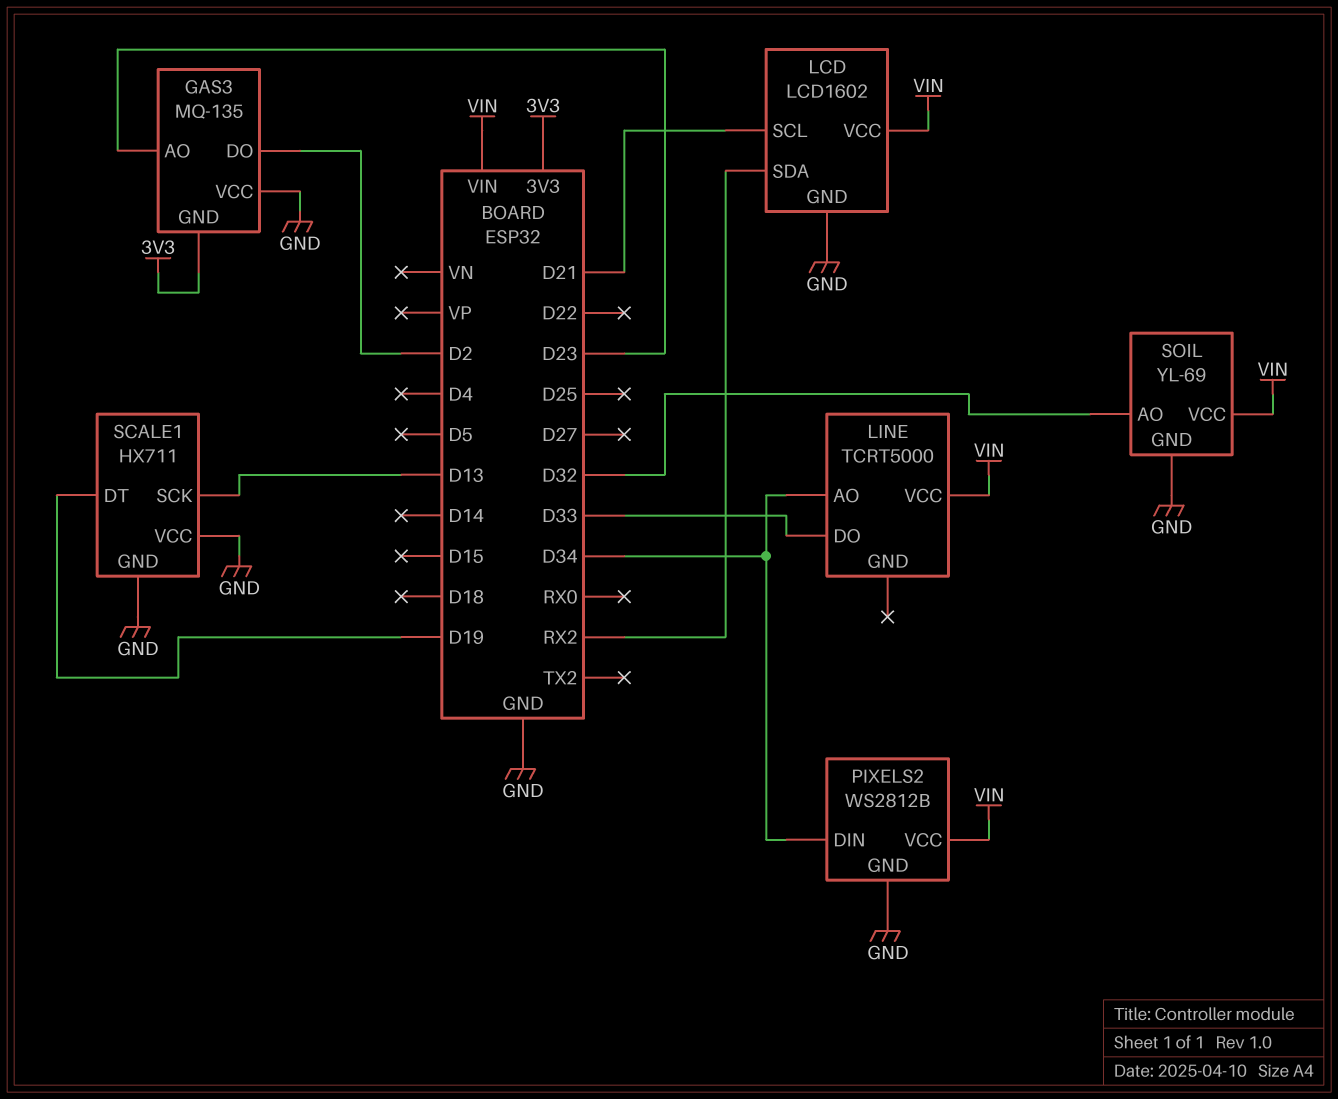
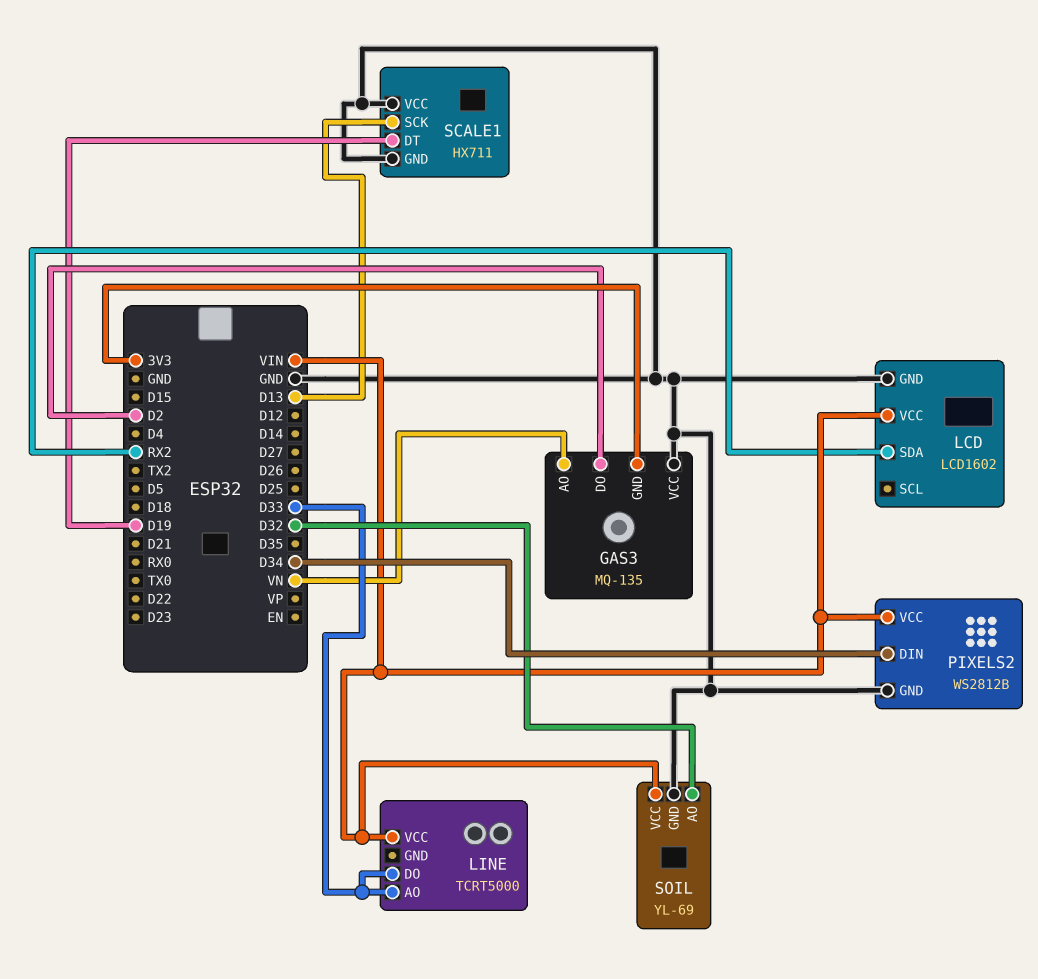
GAS3 pin AO: D23 -> VN
LCD pin SCL: D21 -> none
LINE pin AO: D34 -> D33

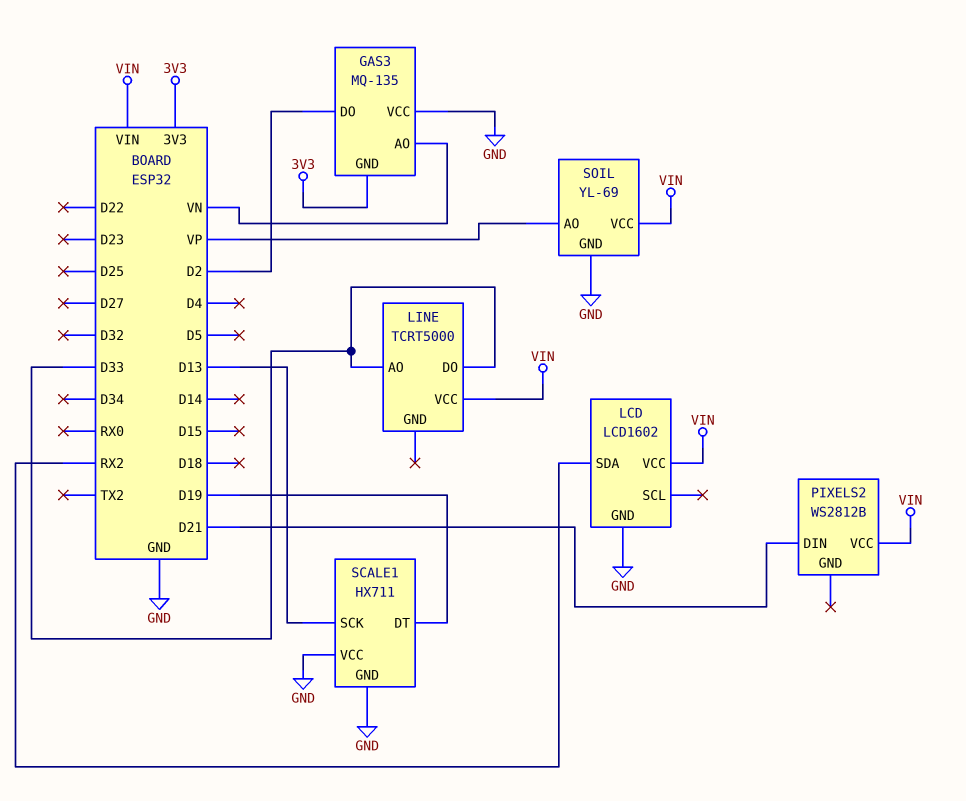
PIXELS2 pin DIN: D34 -> D21
PIXELS2 pin GND: GND -> none
SOIL pin AO: D32 -> VP

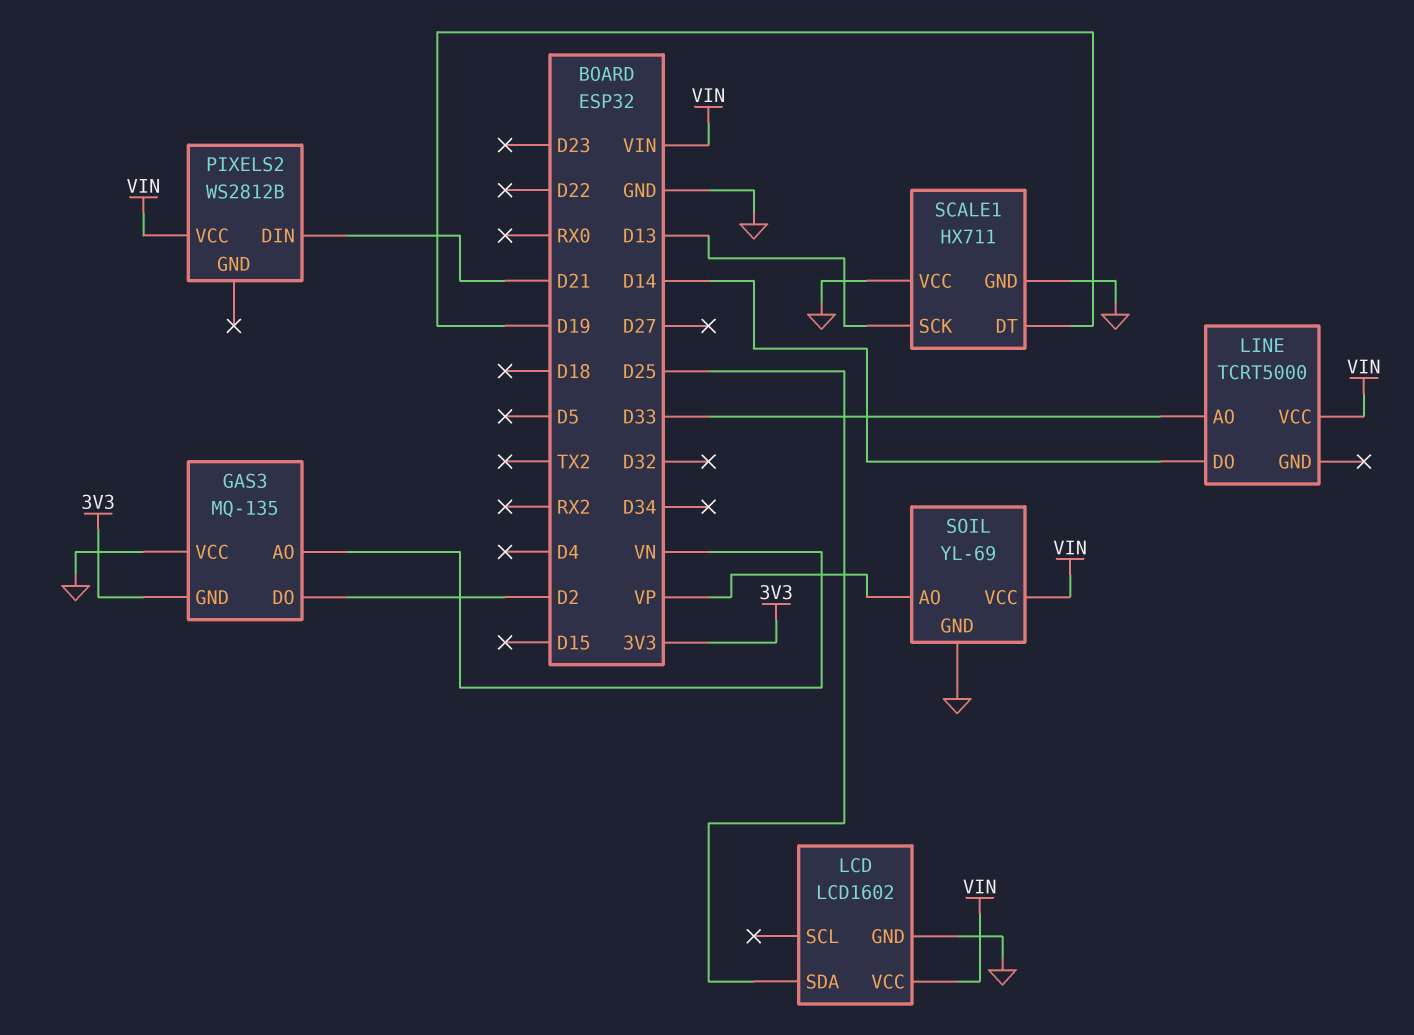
LCD pin SDA: RX2 -> D25
LINE pin DO: D33 -> D14

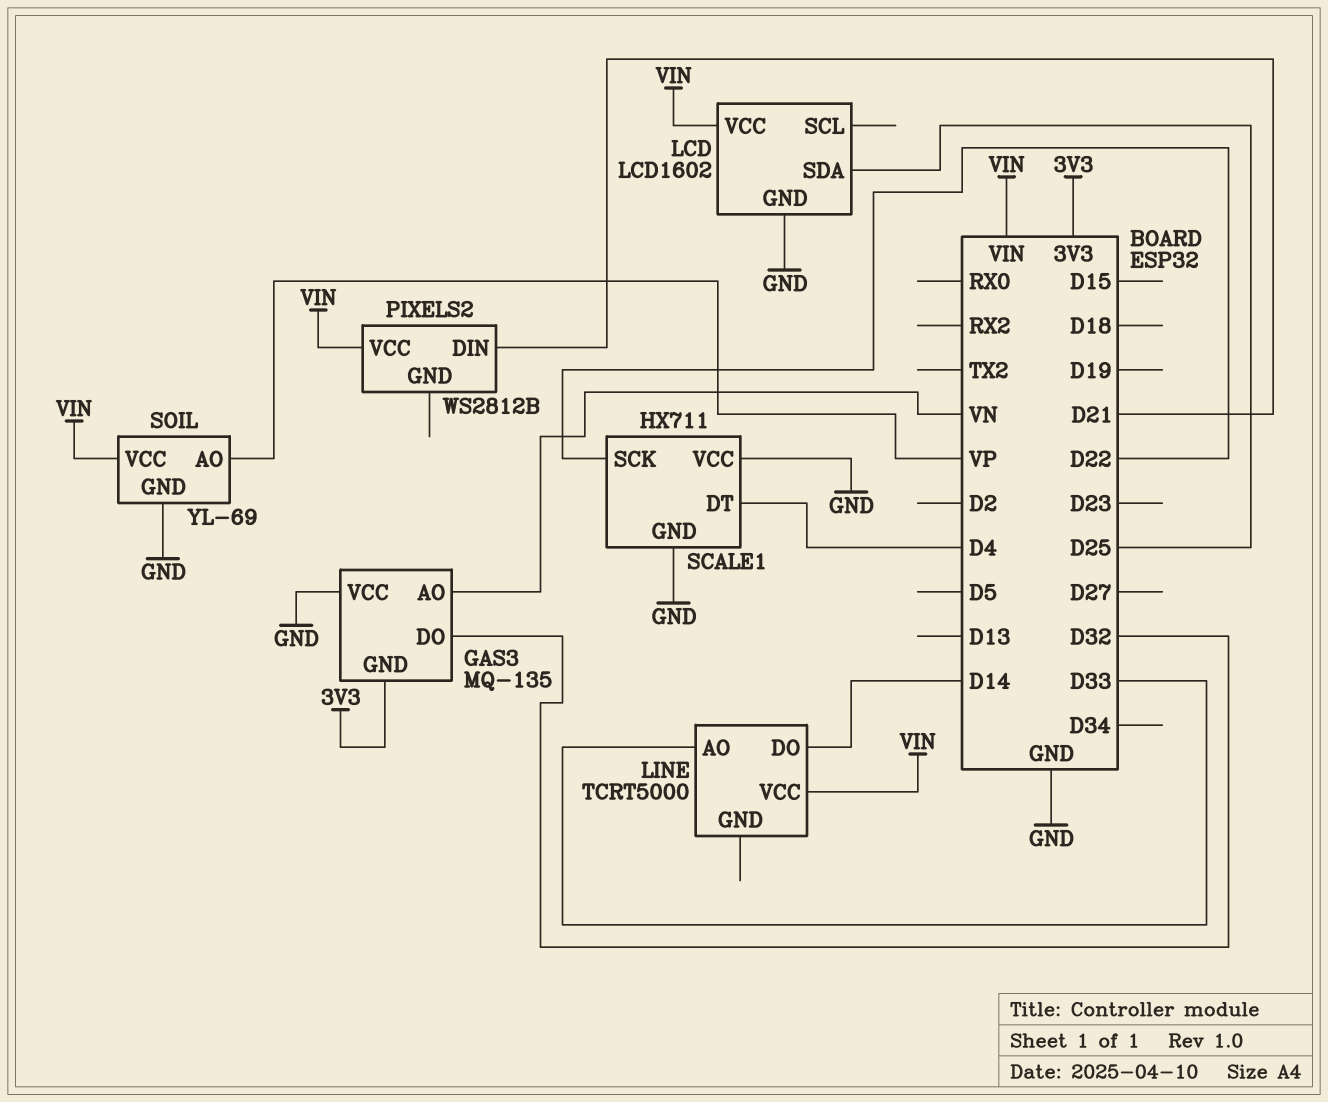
GAS3 pin DO: D2 -> D32
SCALE1 pin DT: D19 -> D4
SCALE1 pin SCK: D13 -> D22

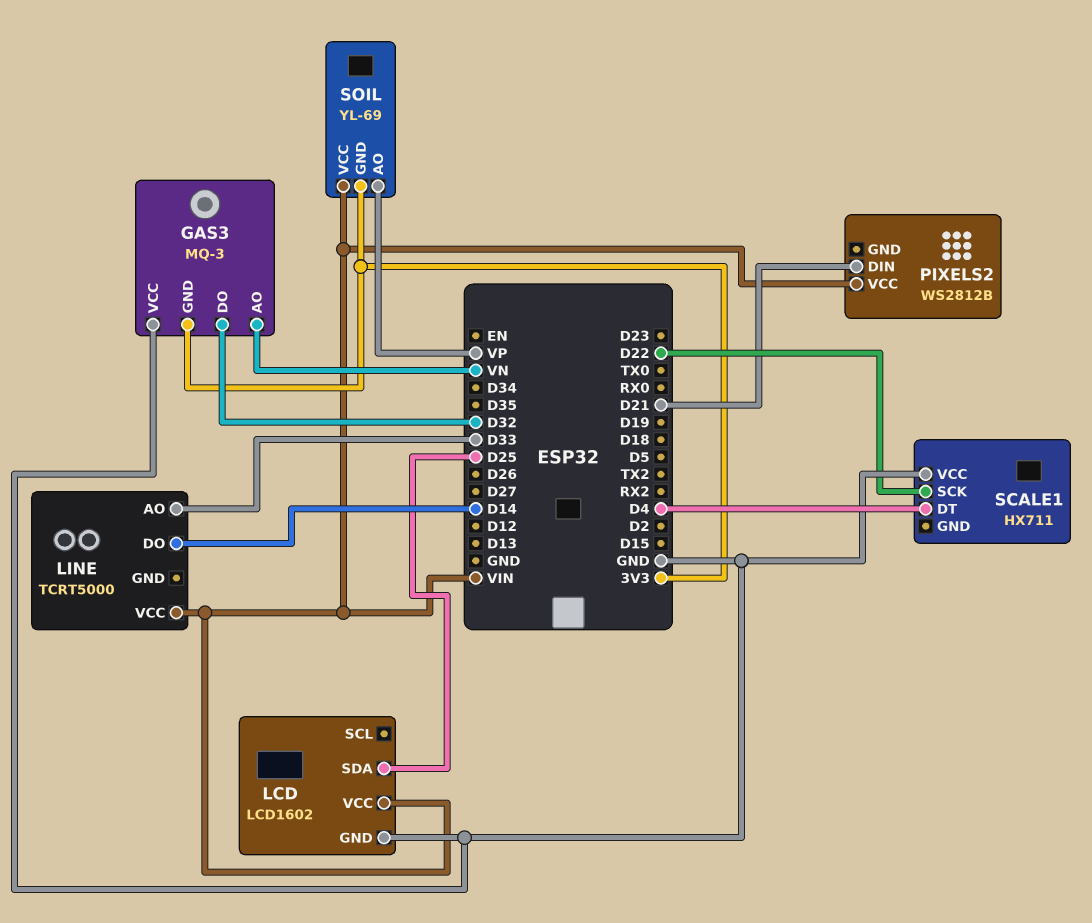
GAS3: MQ-135 -> MQ-3
SCALE1 pin GND: GND -> none
SOIL pin GND: GND -> 3V3

